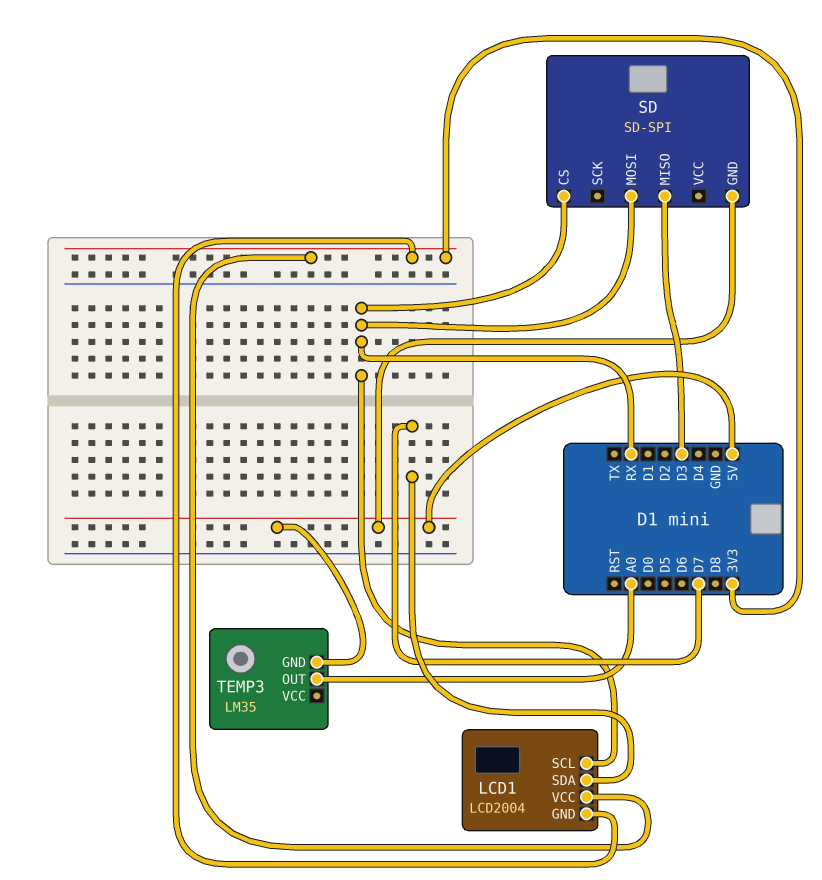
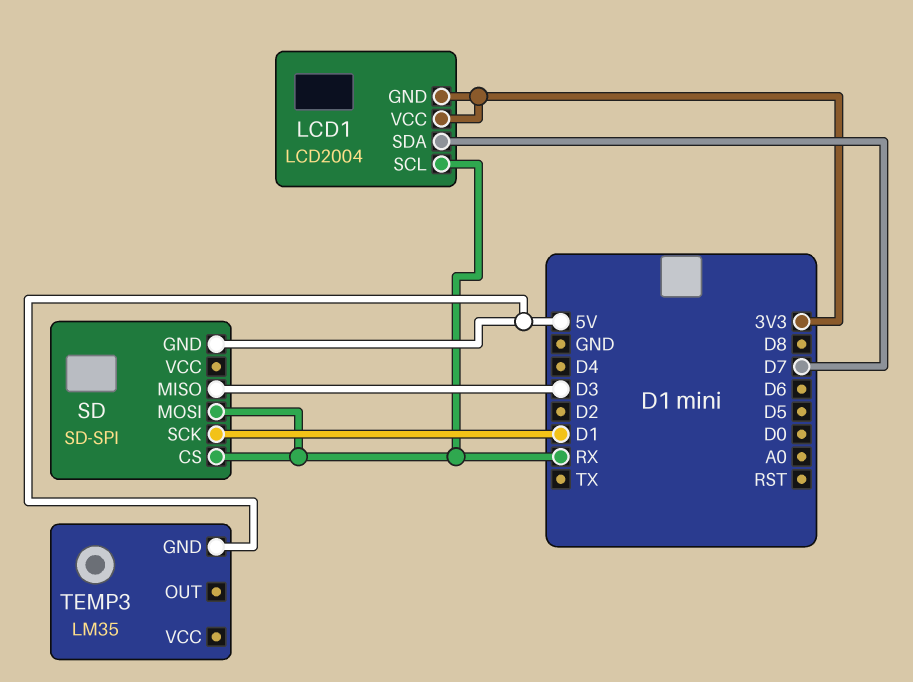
SD pin SCK: none -> D1
TEMP3 pin OUT: A0 -> none

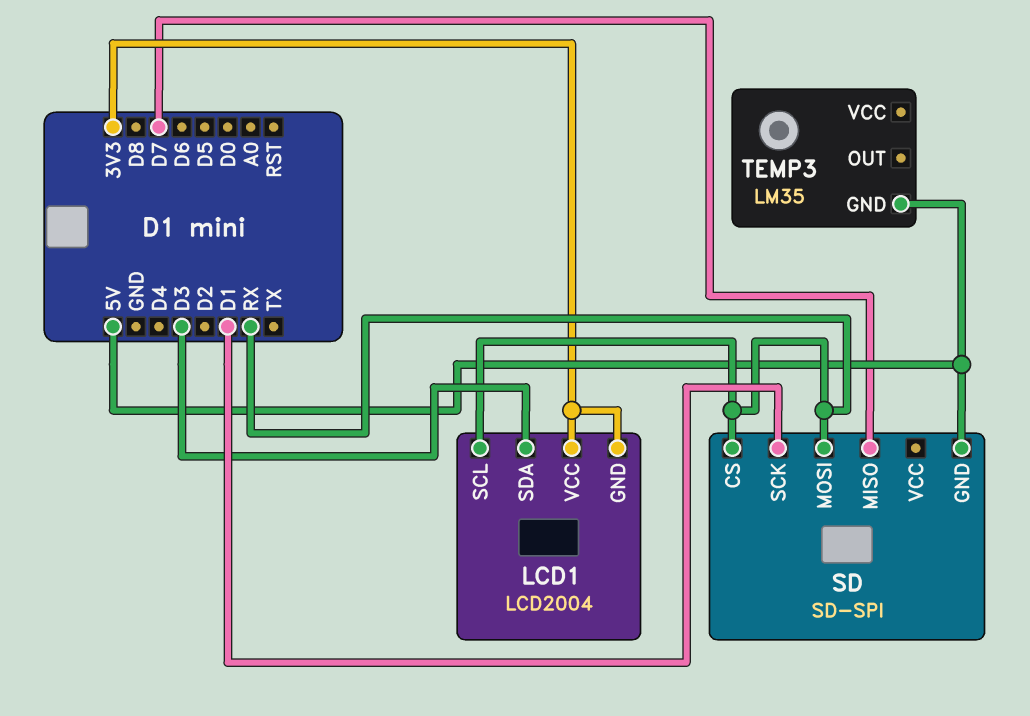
LCD1 pin SDA: D7 -> D3
SD pin MISO: D3 -> D7

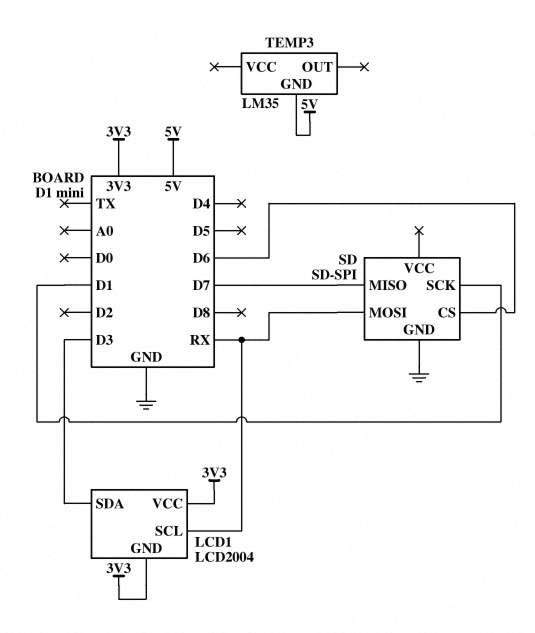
SD pin CS: RX -> D6
SD pin GND: 5V -> GND

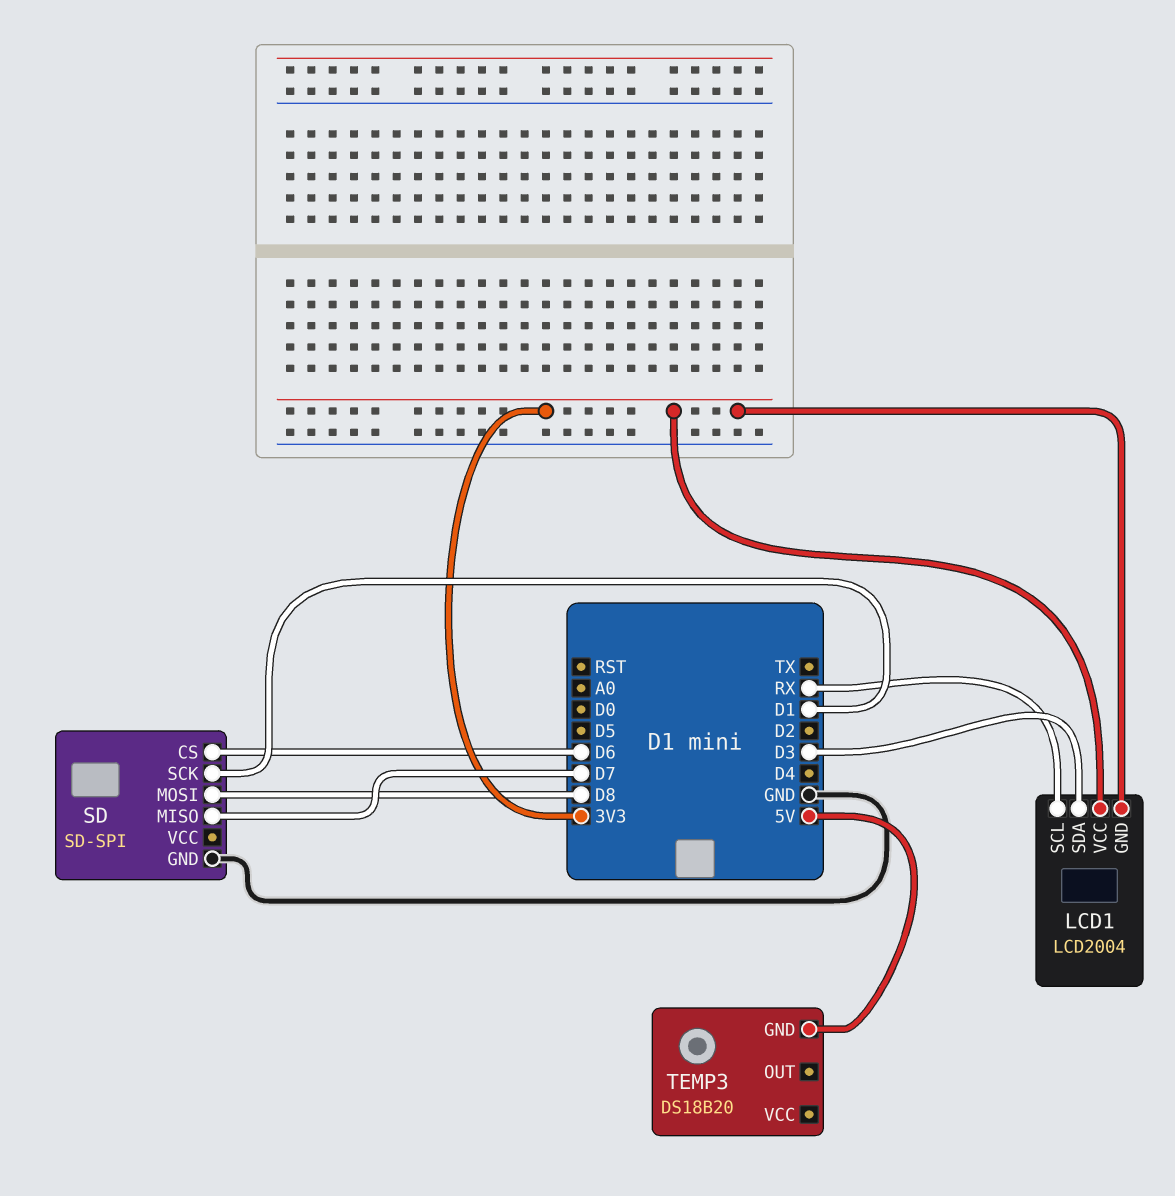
SD pin MOSI: RX -> D8
TEMP3: LM35 -> DS18B20

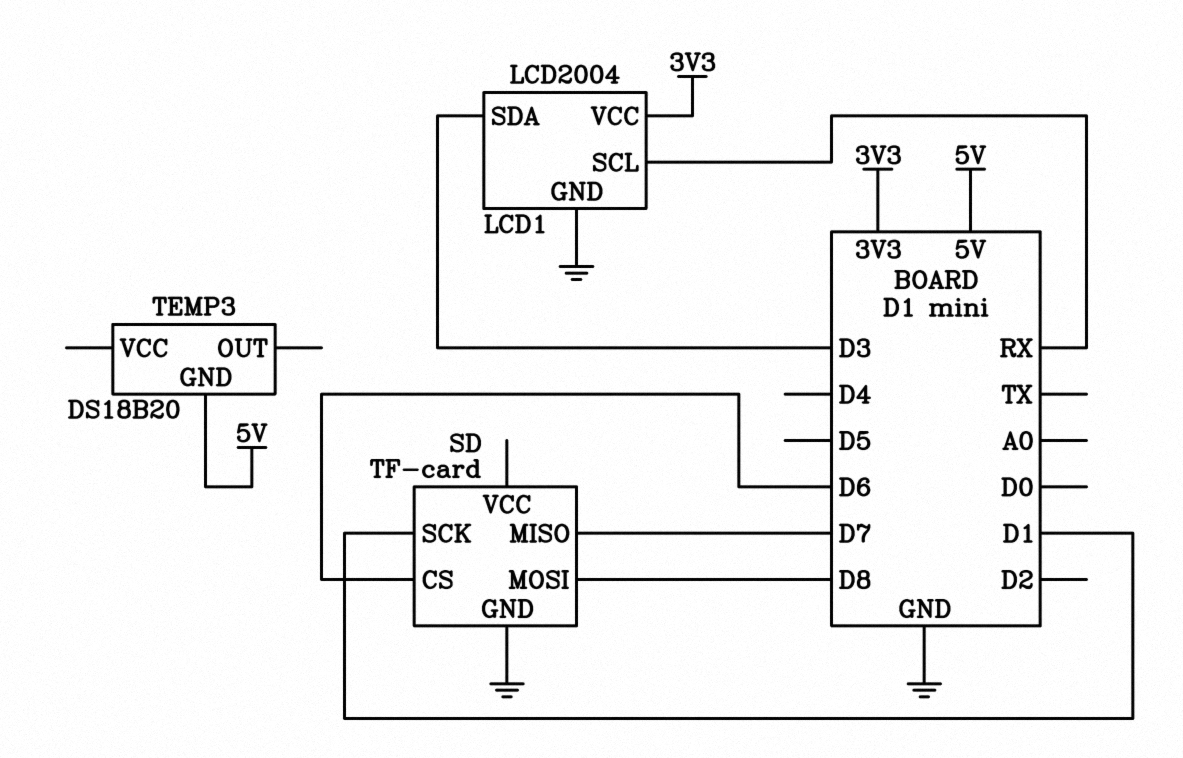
LCD1 pin GND: 3V3 -> GND
SD: SD-SPI -> TF-card

